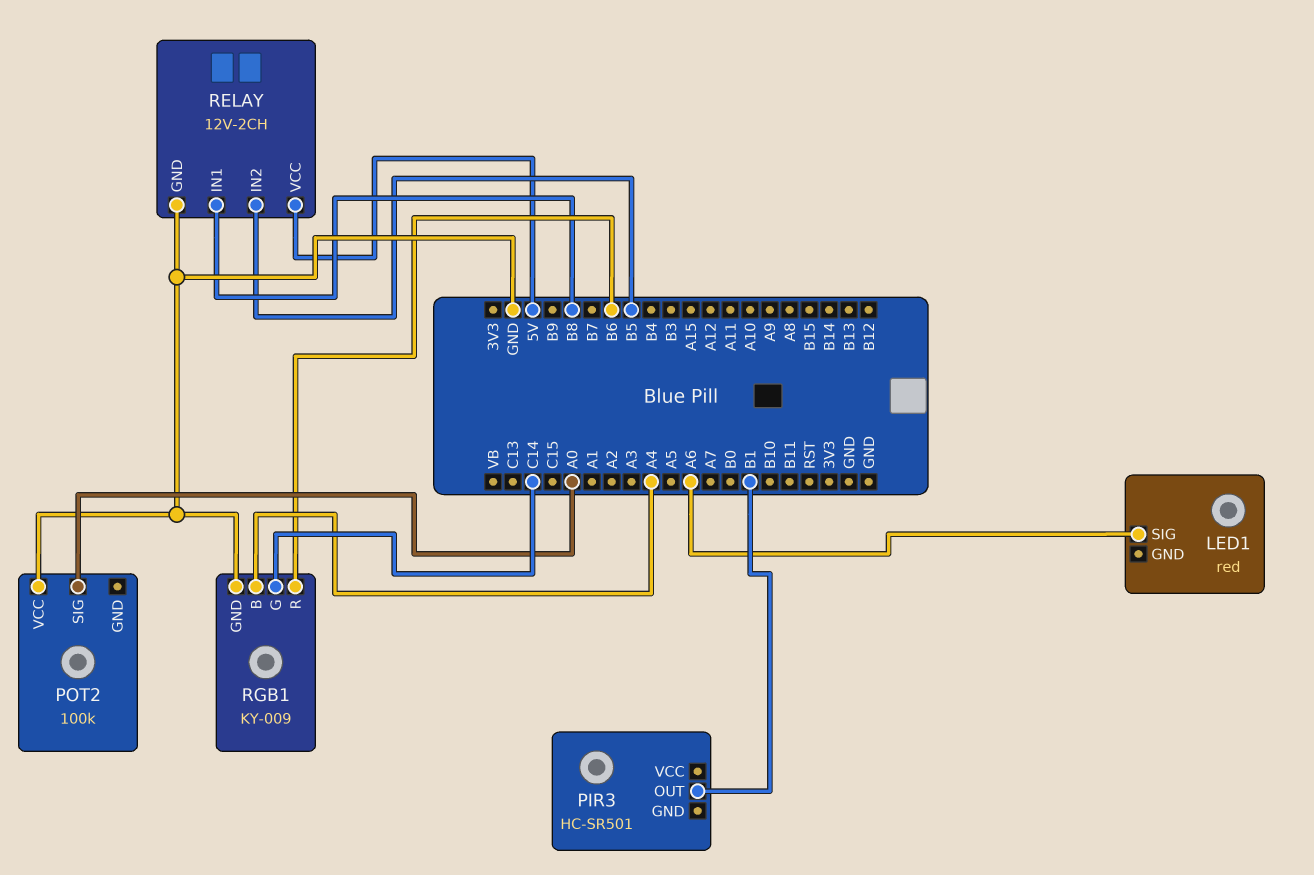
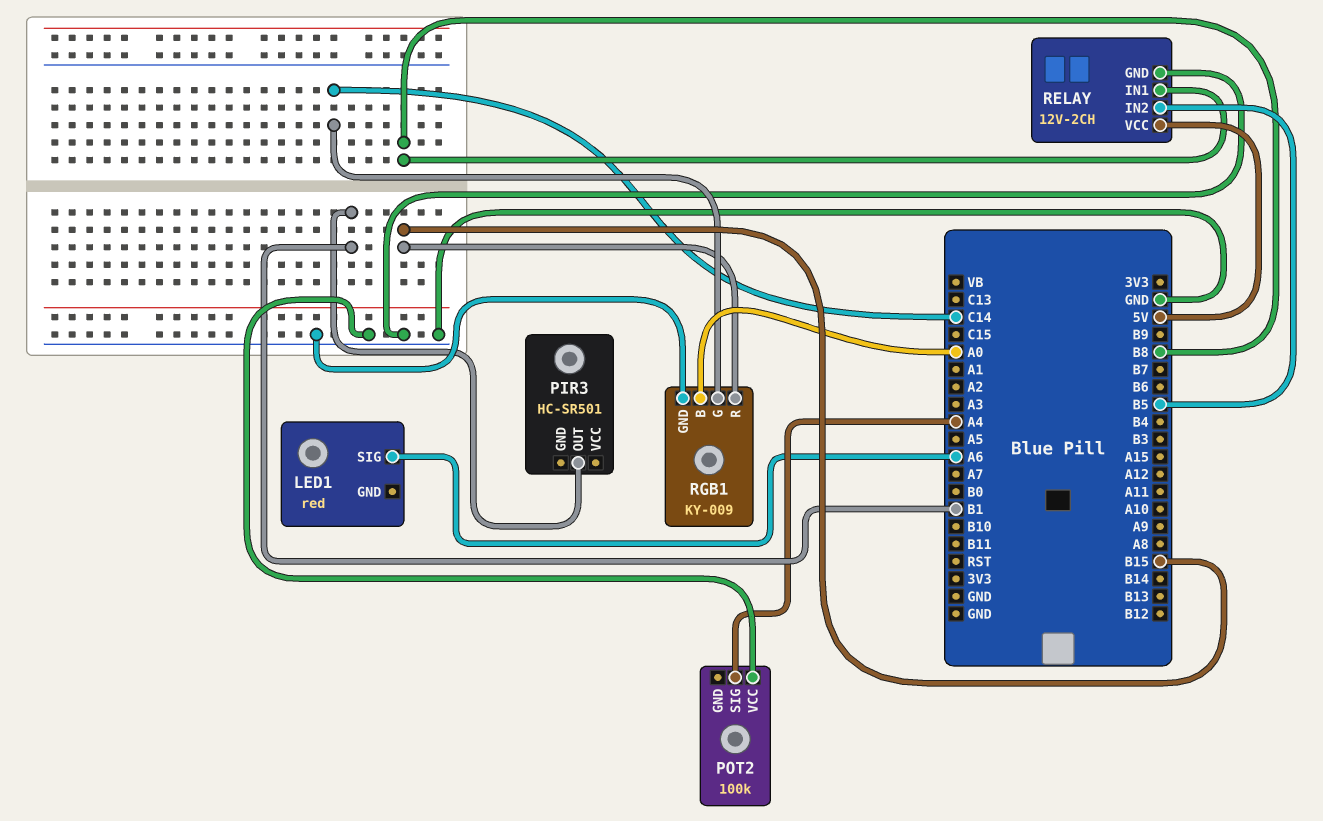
POT2 pin SIG: A0 -> A4
RGB1 pin B: A4 -> A0
RGB1 pin R: B6 -> B15

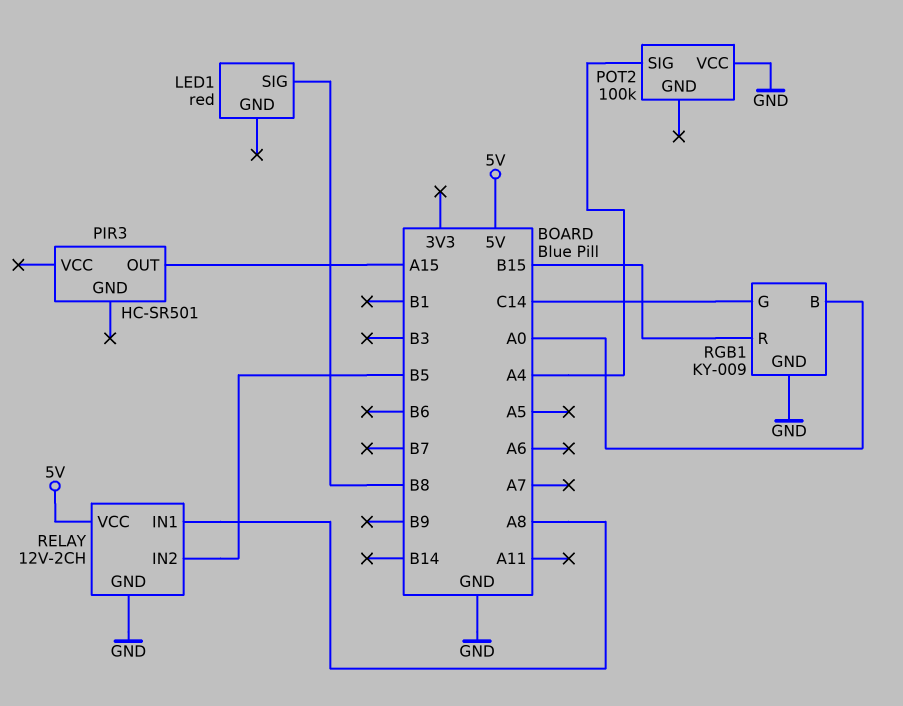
LED1 pin SIG: A6 -> B8
PIR3 pin OUT: B1 -> A15
RELAY pin IN1: B8 -> A8

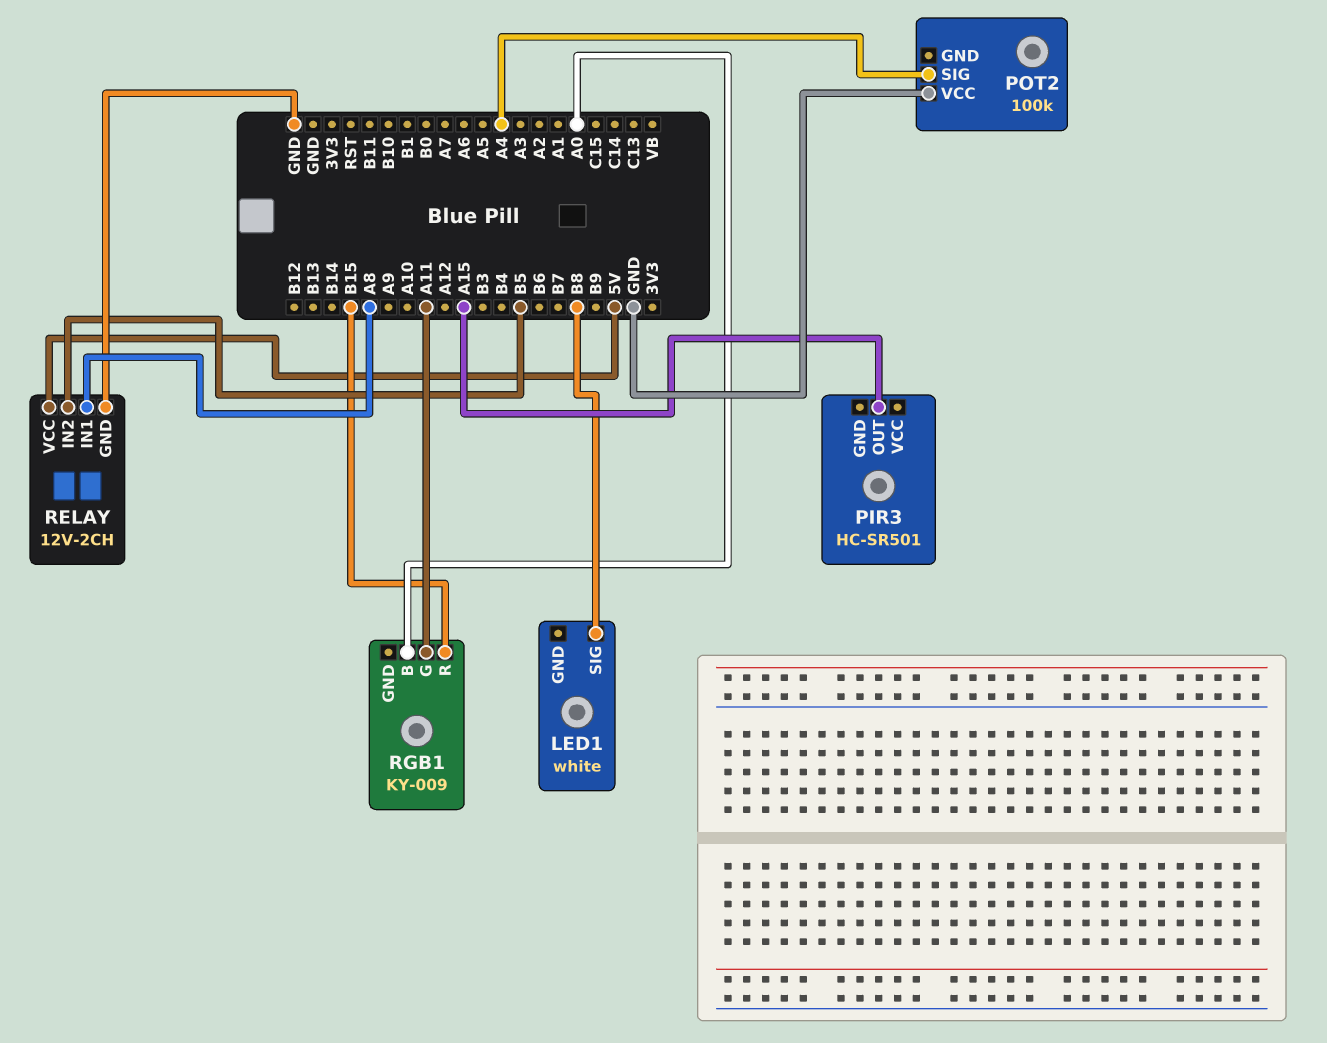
LED1: red -> white
RGB1 pin G: C14 -> A11
RGB1 pin GND: GND -> none

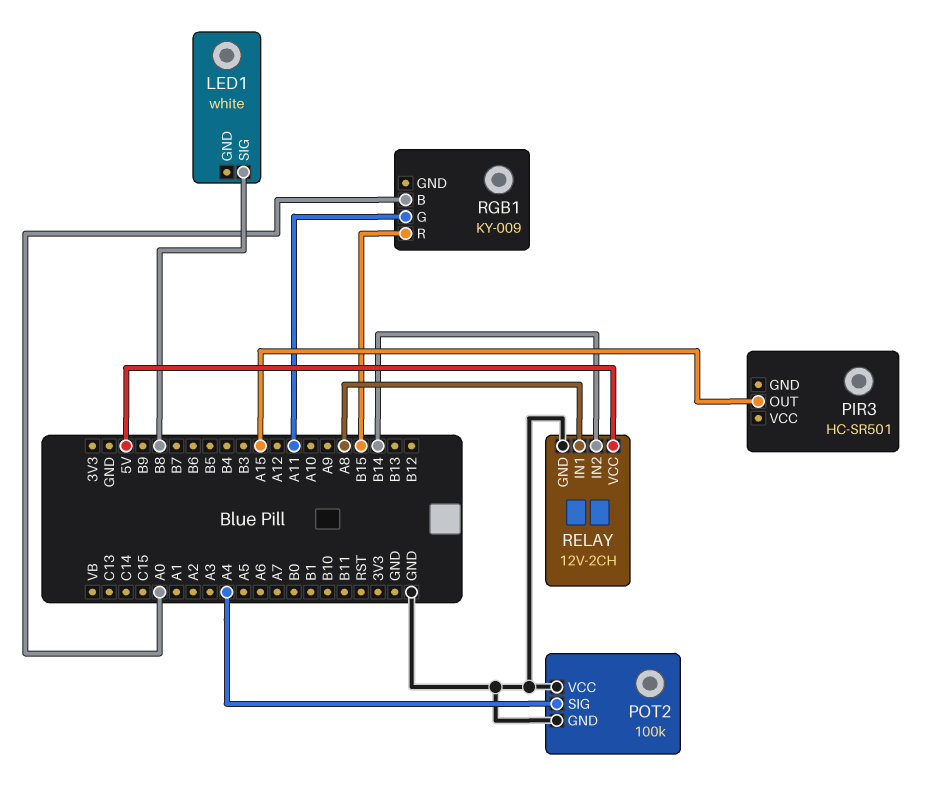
POT2 pin GND: none -> GND
RELAY pin IN2: B5 -> B14

